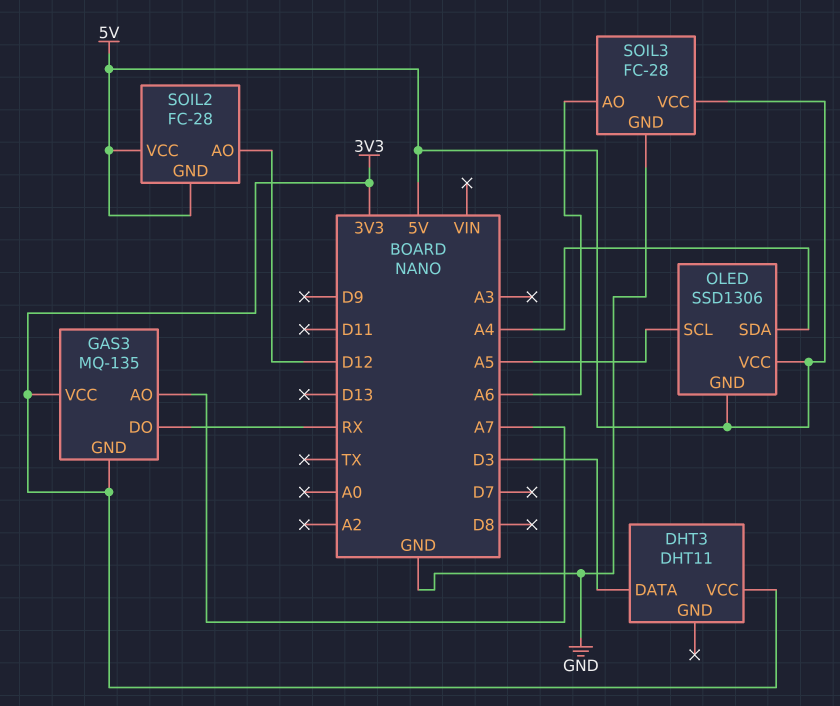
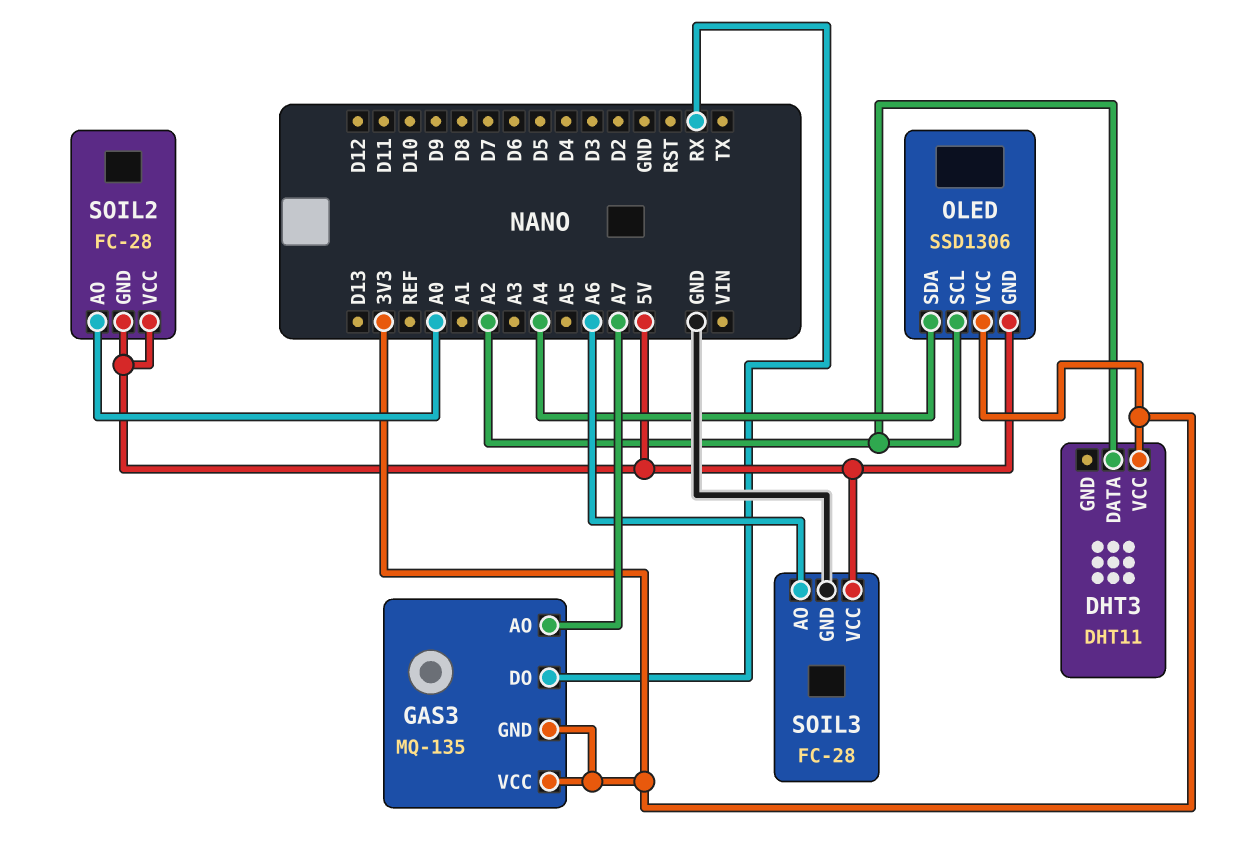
DHT3 pin DATA: D3 -> A2
OLED pin SCL: A5 -> A2
OLED pin VCC: 5V -> 3V3
SOIL2 pin AO: D12 -> A0

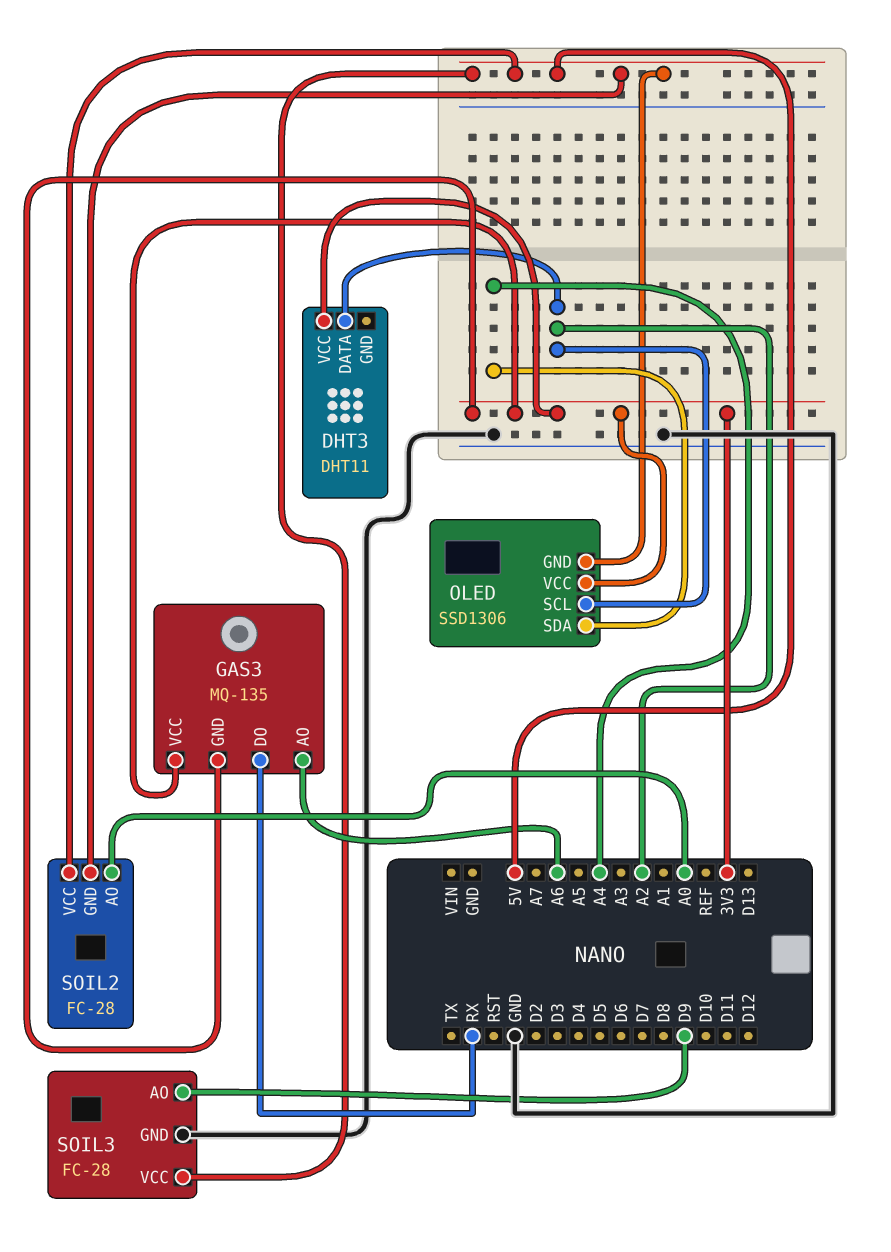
GAS3 pin AO: A7 -> A6
SOIL3 pin AO: A6 -> D9

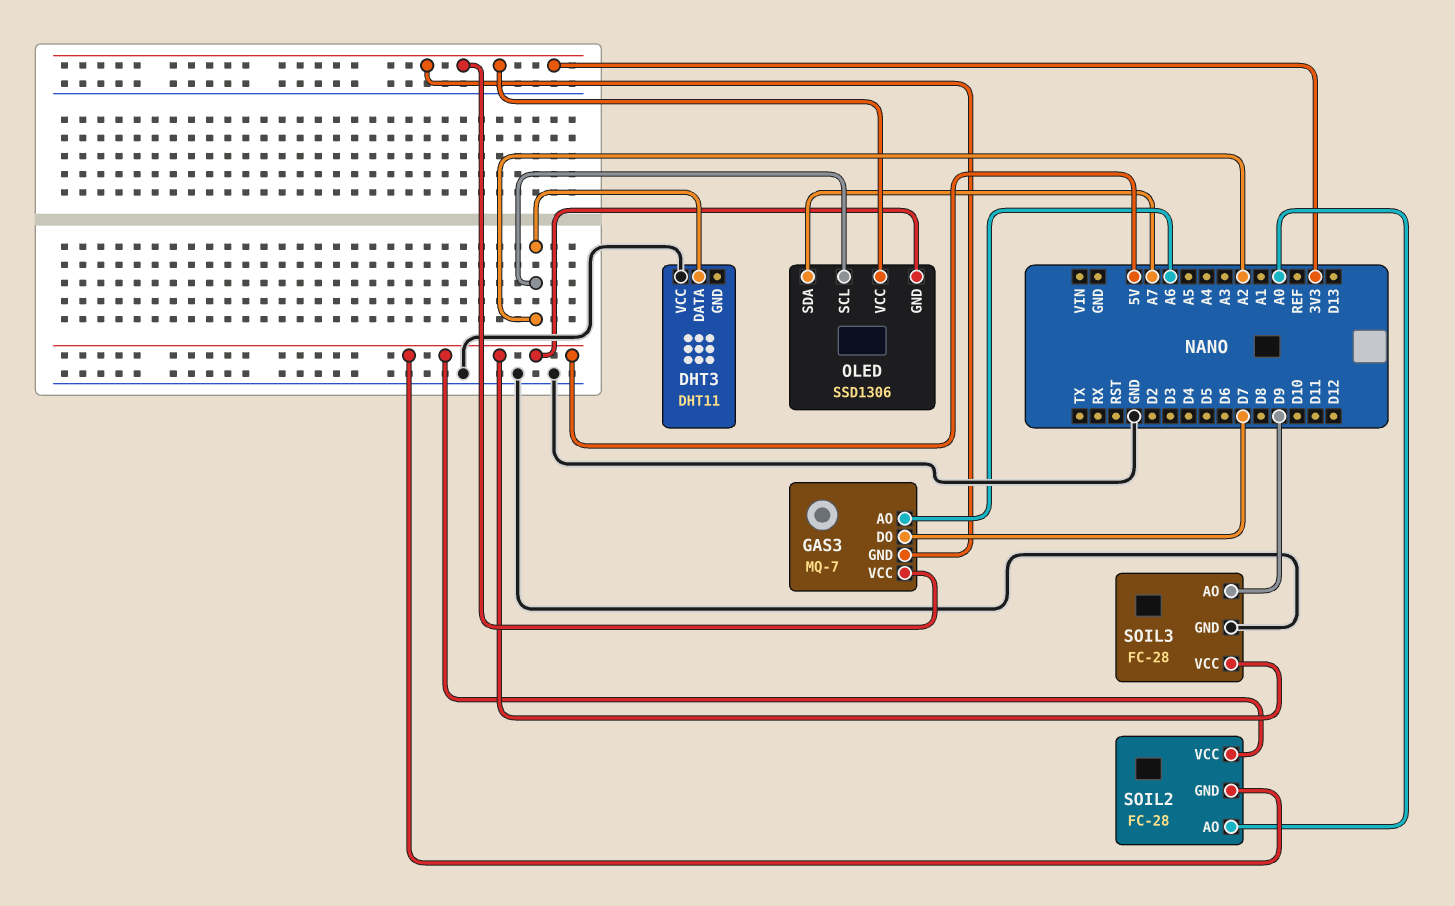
DHT3 pin VCC: 3V3 -> GND
GAS3: MQ-135 -> MQ-7
GAS3 pin DO: RX -> D7
OLED pin SDA: A4 -> A7

